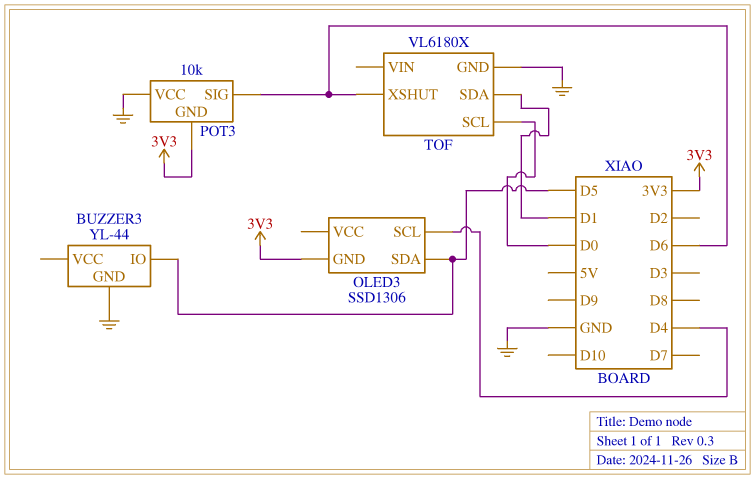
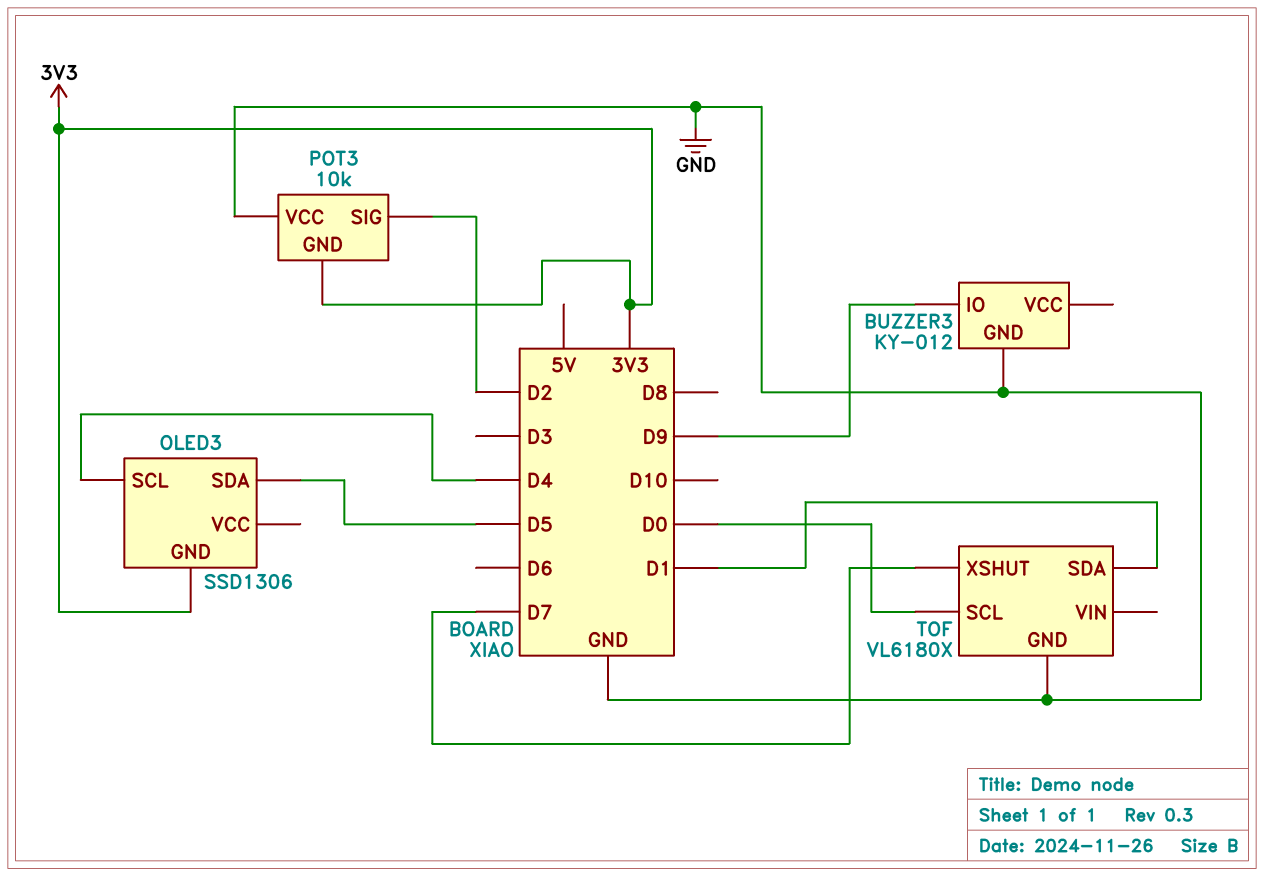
BUZZER3: YL-44 -> KY-012
BUZZER3 pin IO: D5 -> D9
POT3 pin SIG: D6 -> D2
TOF pin XSHUT: D6 -> D7

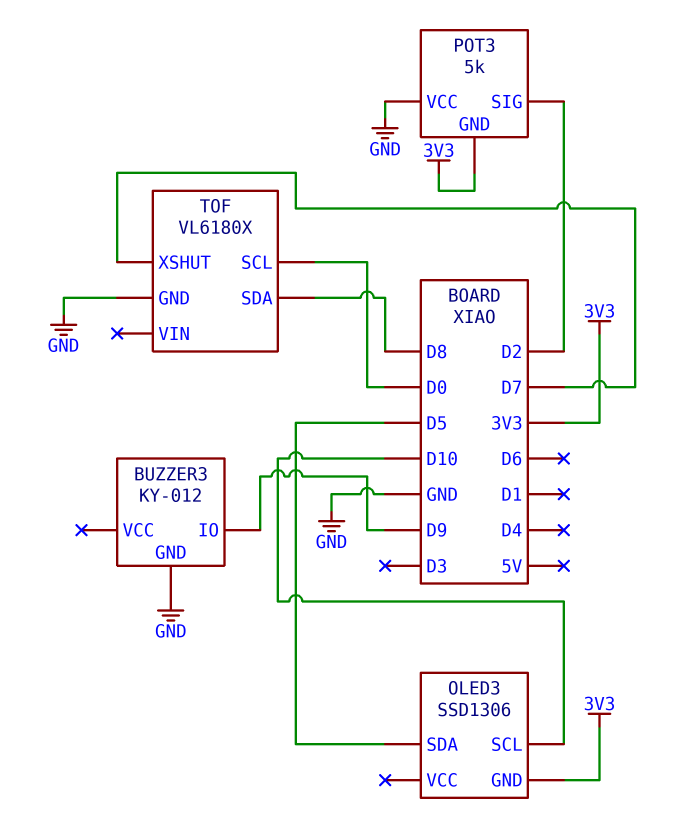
OLED3 pin SCL: D4 -> D10
POT3: 10k -> 5k
TOF pin SDA: D1 -> D8

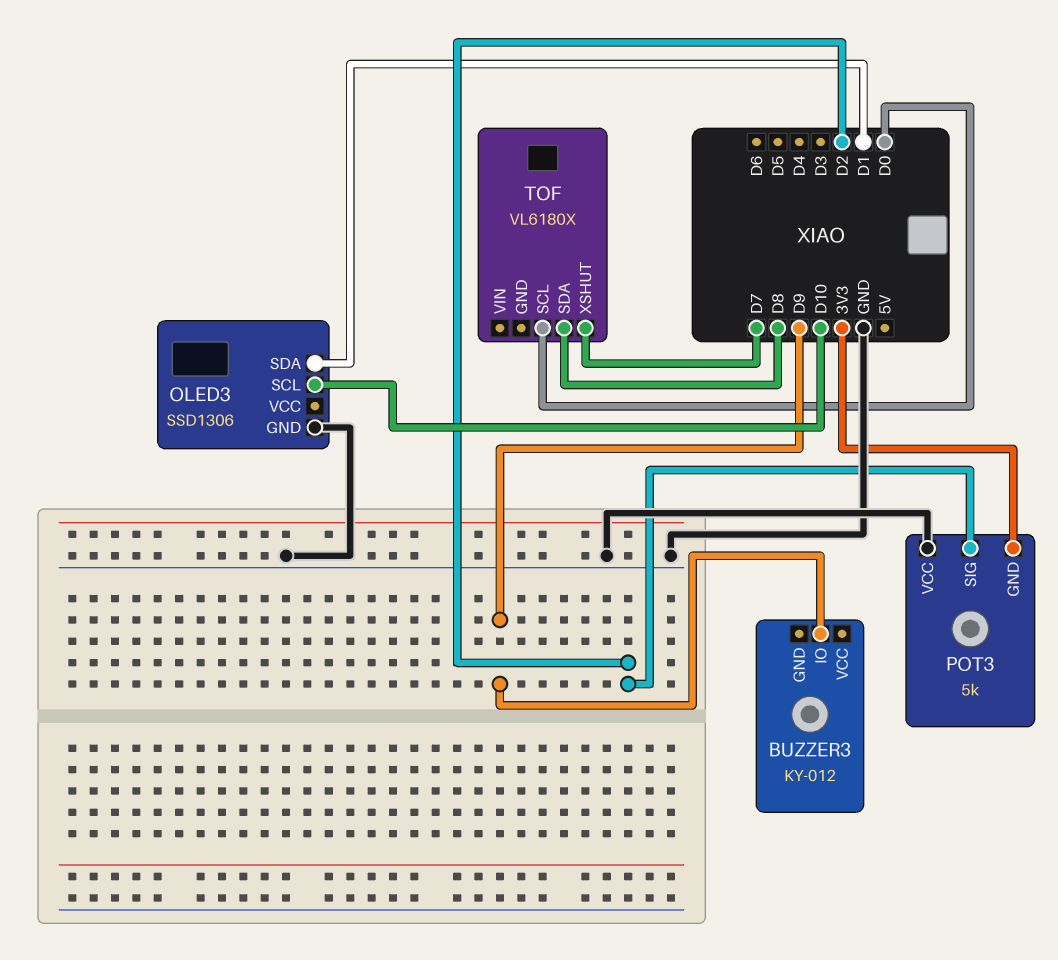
BUZZER3 pin GND: GND -> none
OLED3 pin GND: 3V3 -> GND
OLED3 pin SDA: D5 -> D1
TOF pin GND: GND -> none

